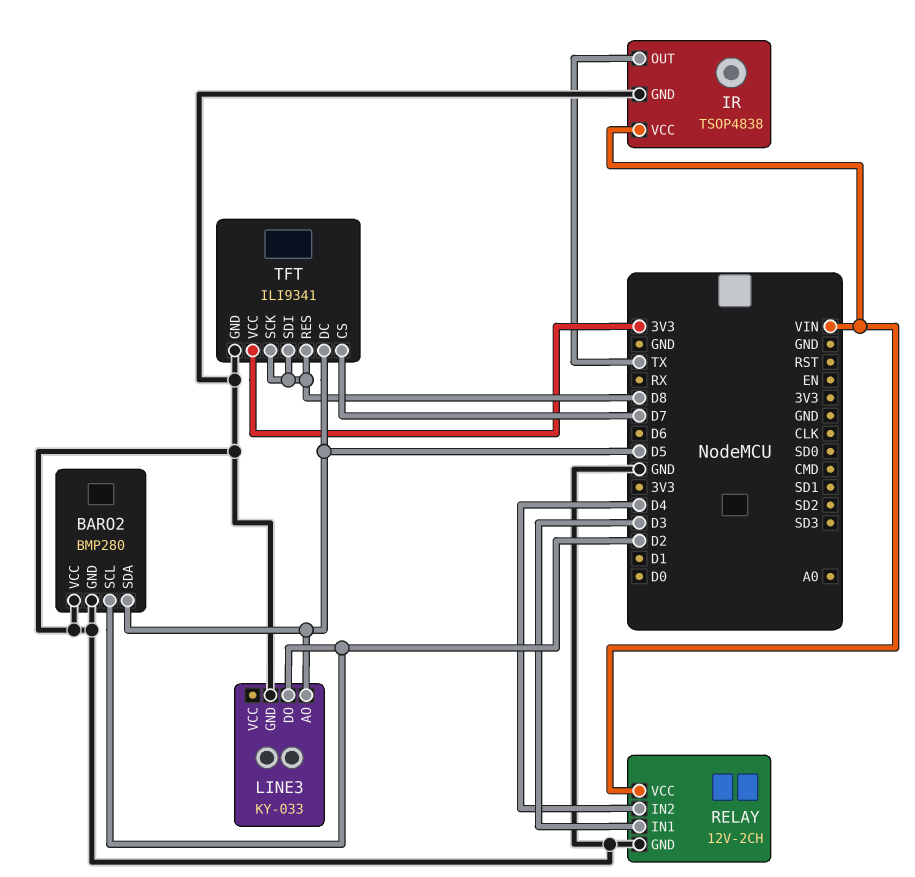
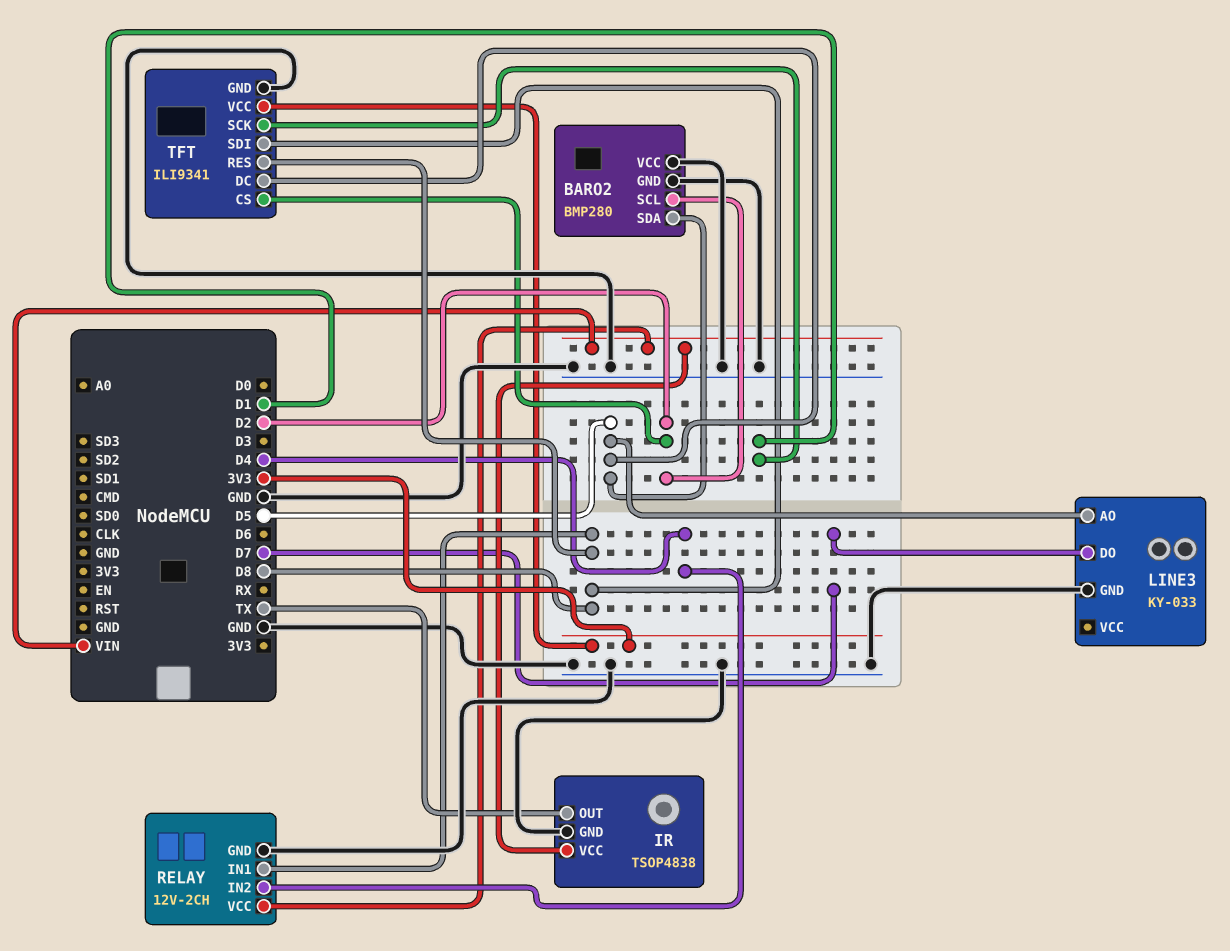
LINE3 pin DO: D2 -> D7
RELAY pin IN1: D3 -> D8
TFT pin CS: D7 -> D2
TFT pin SCK: D8 -> D1

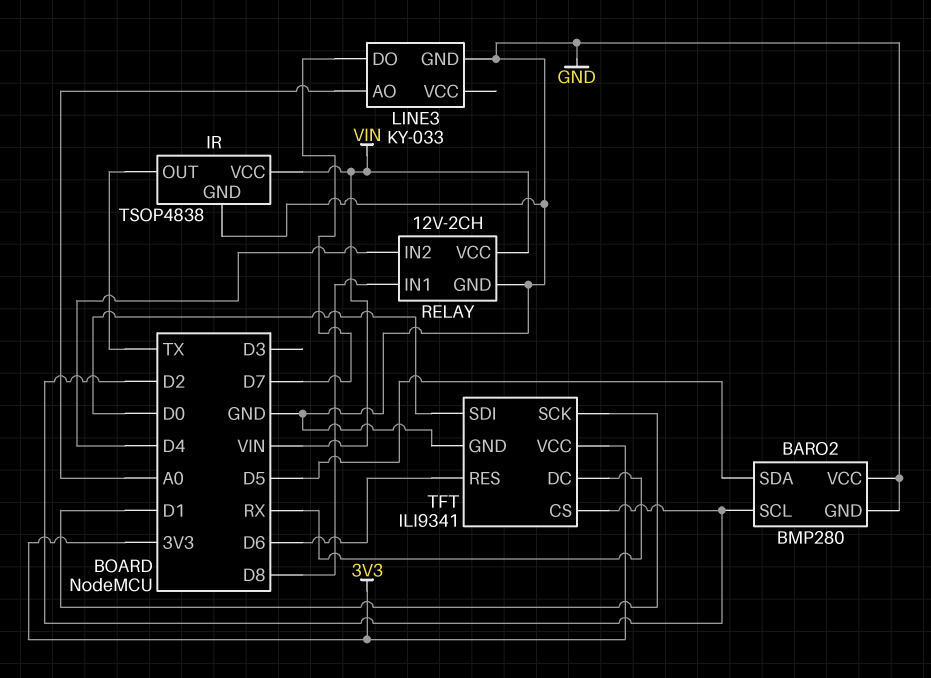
LINE3 pin AO: D5 -> A0
TFT pin DC: D5 -> RX
TFT pin RES: D8 -> D6
TFT pin SDI: D8 -> D0

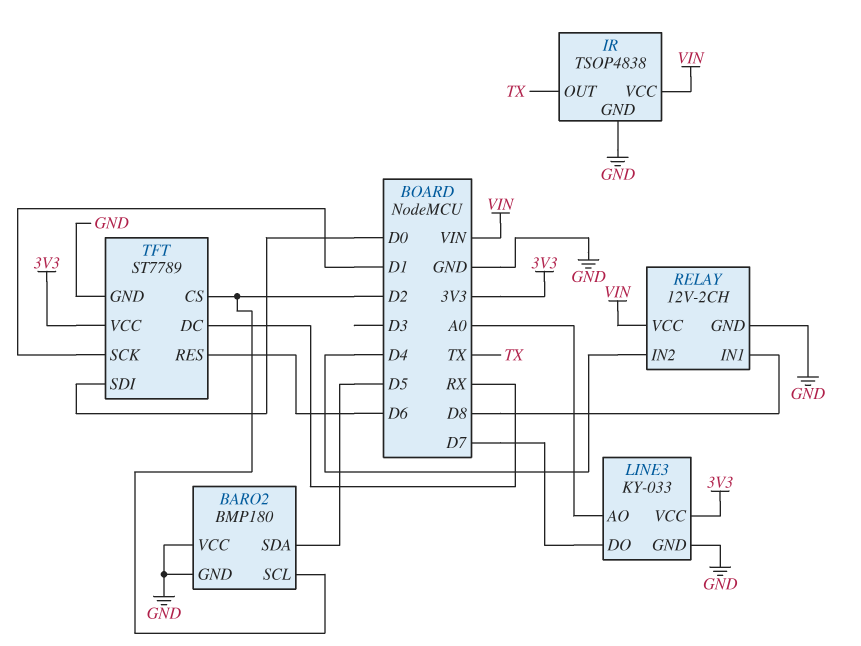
BARO2: BMP280 -> BMP180
LINE3 pin VCC: none -> 3V3
TFT: ILI9341 -> ST7789

